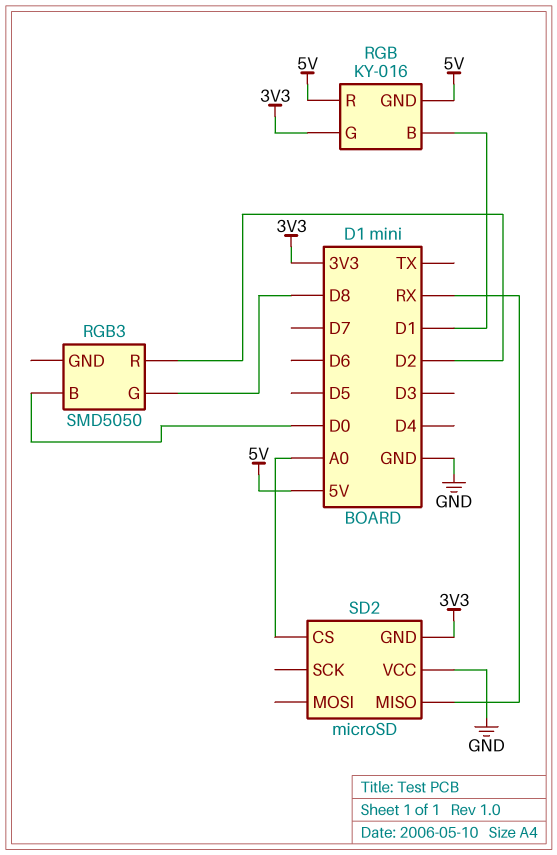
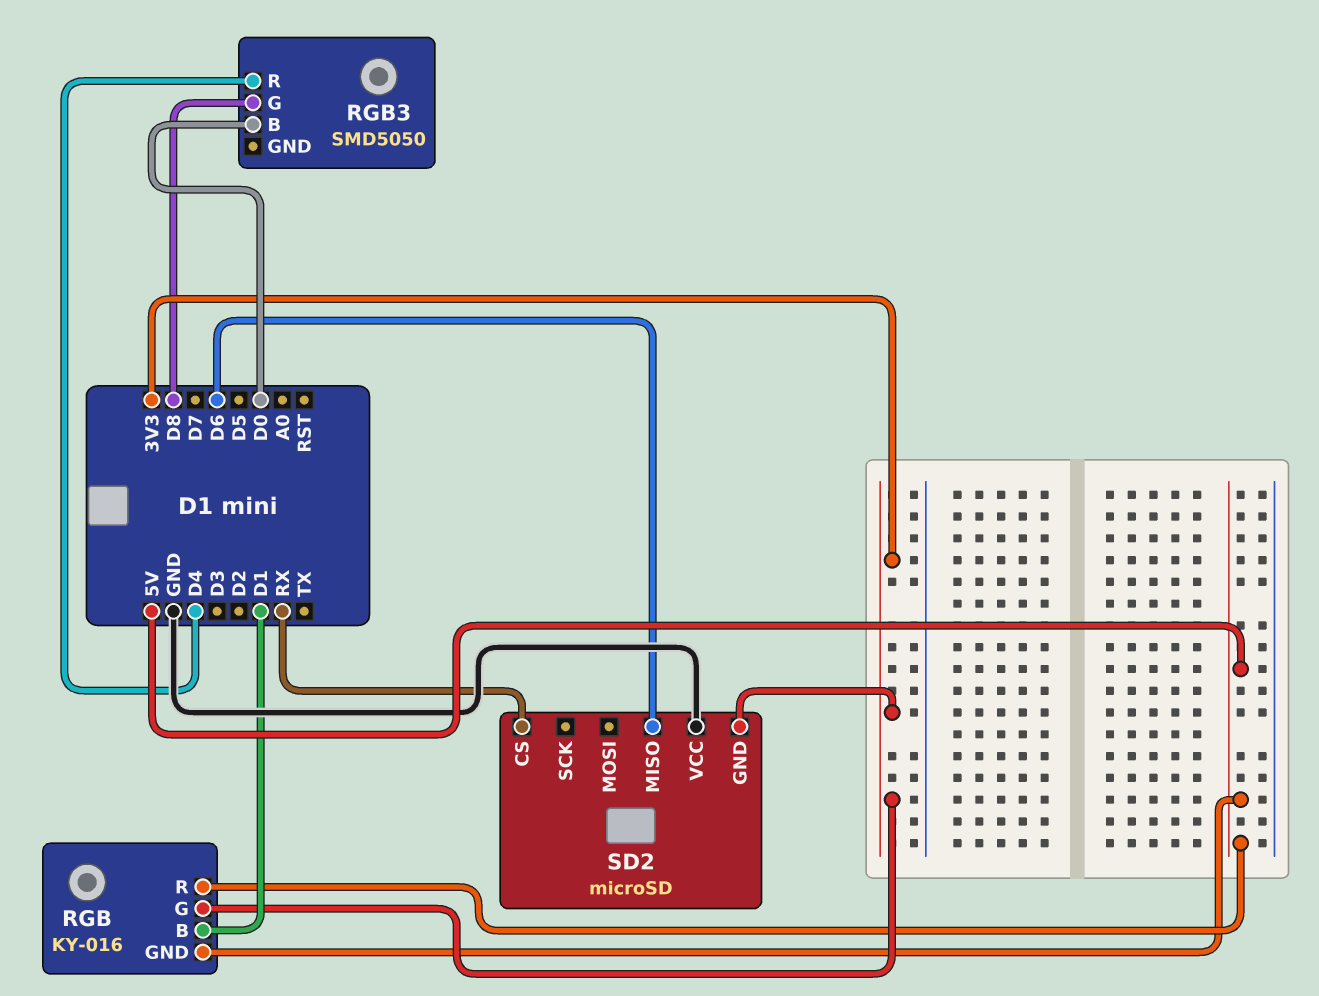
RGB3 pin R: D2 -> D4
SD2 pin CS: A0 -> RX
SD2 pin MISO: RX -> D6

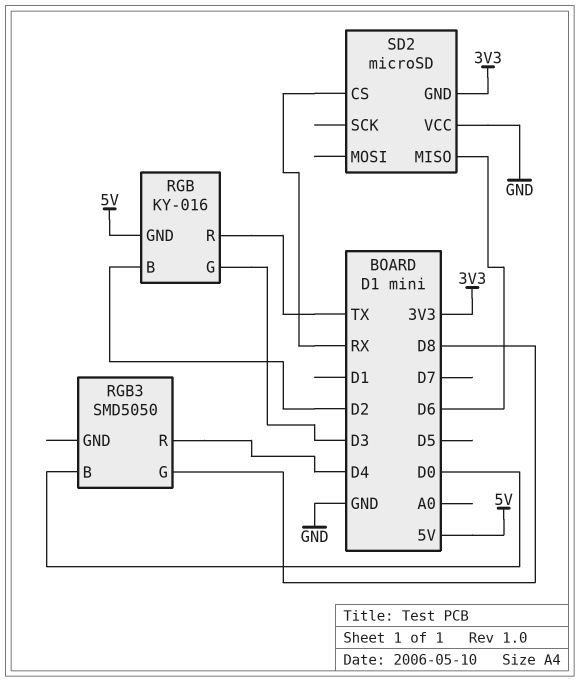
RGB pin B: D1 -> D2
RGB pin G: 3V3 -> D3
RGB pin R: 5V -> TX

